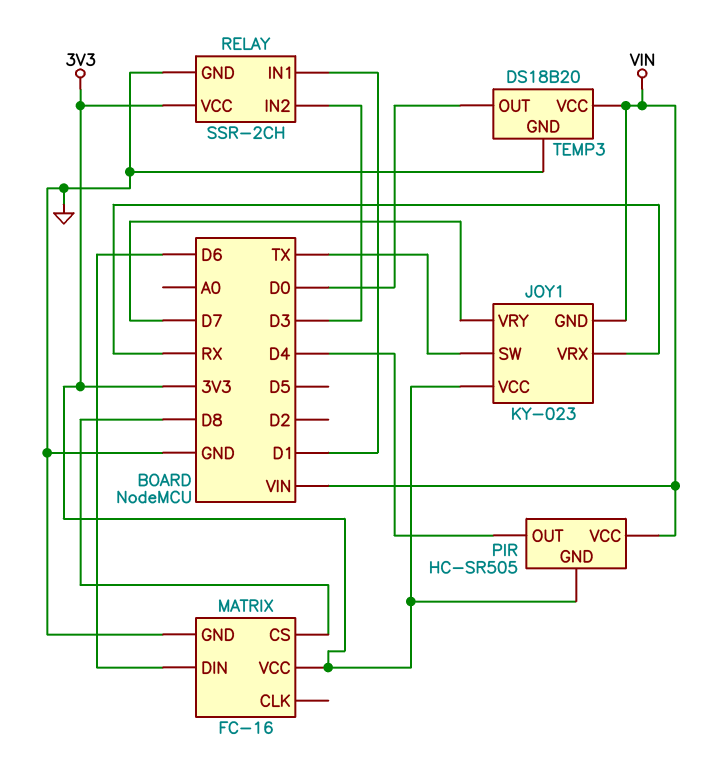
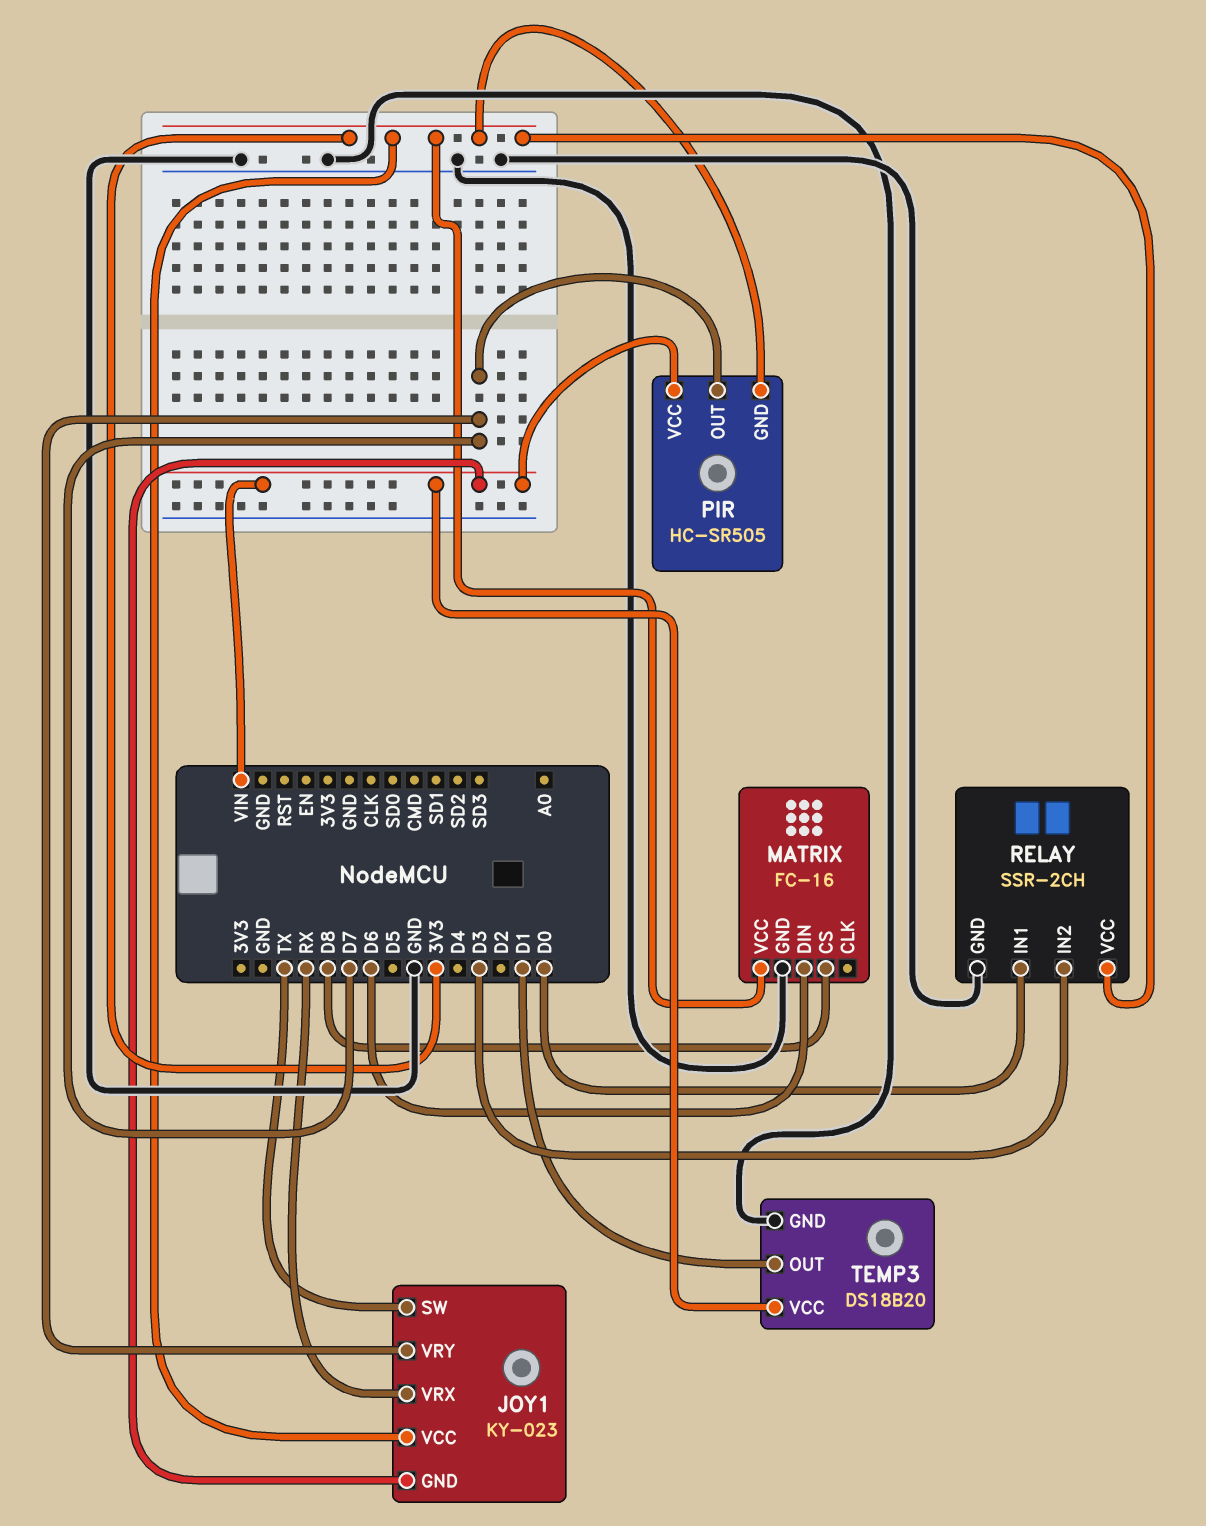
PIR pin OUT: D4 -> D7
RELAY pin IN1: D1 -> D0
TEMP3 pin OUT: D0 -> D1

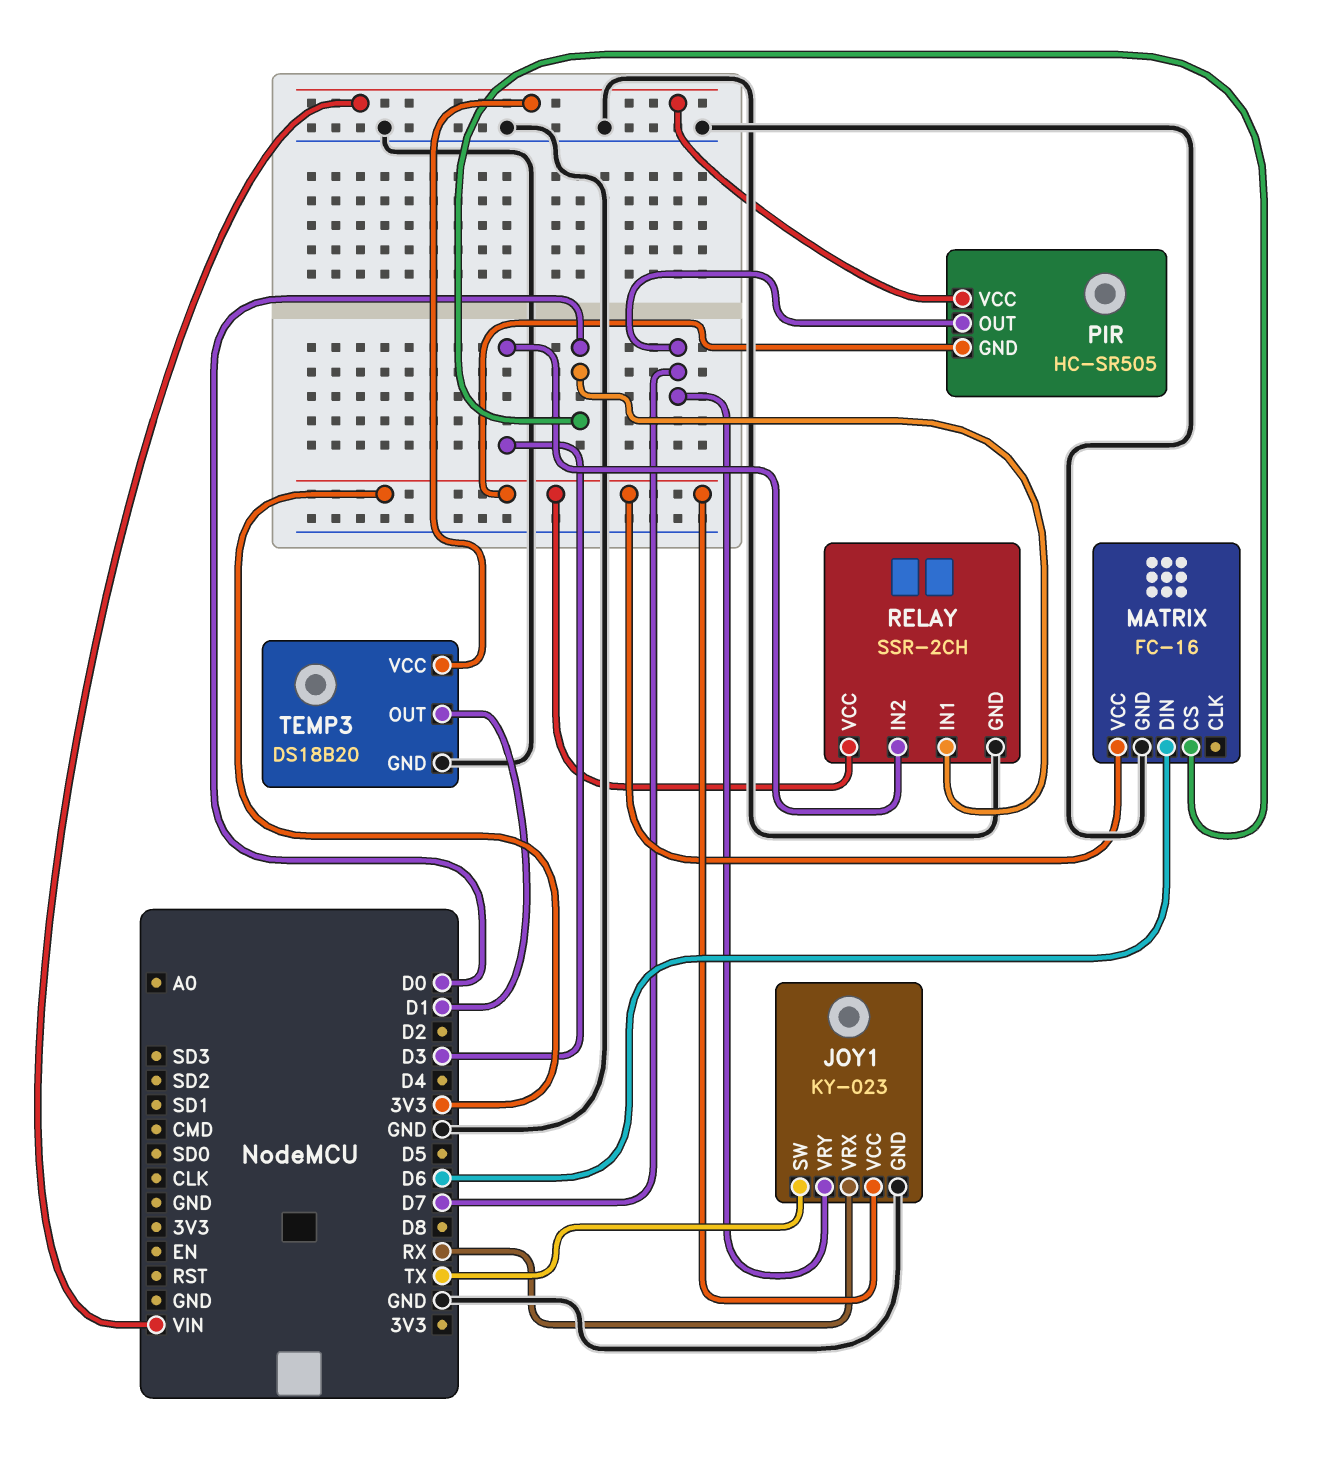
JOY1 pin GND: VIN -> GND
MATRIX pin CS: D8 -> D0

